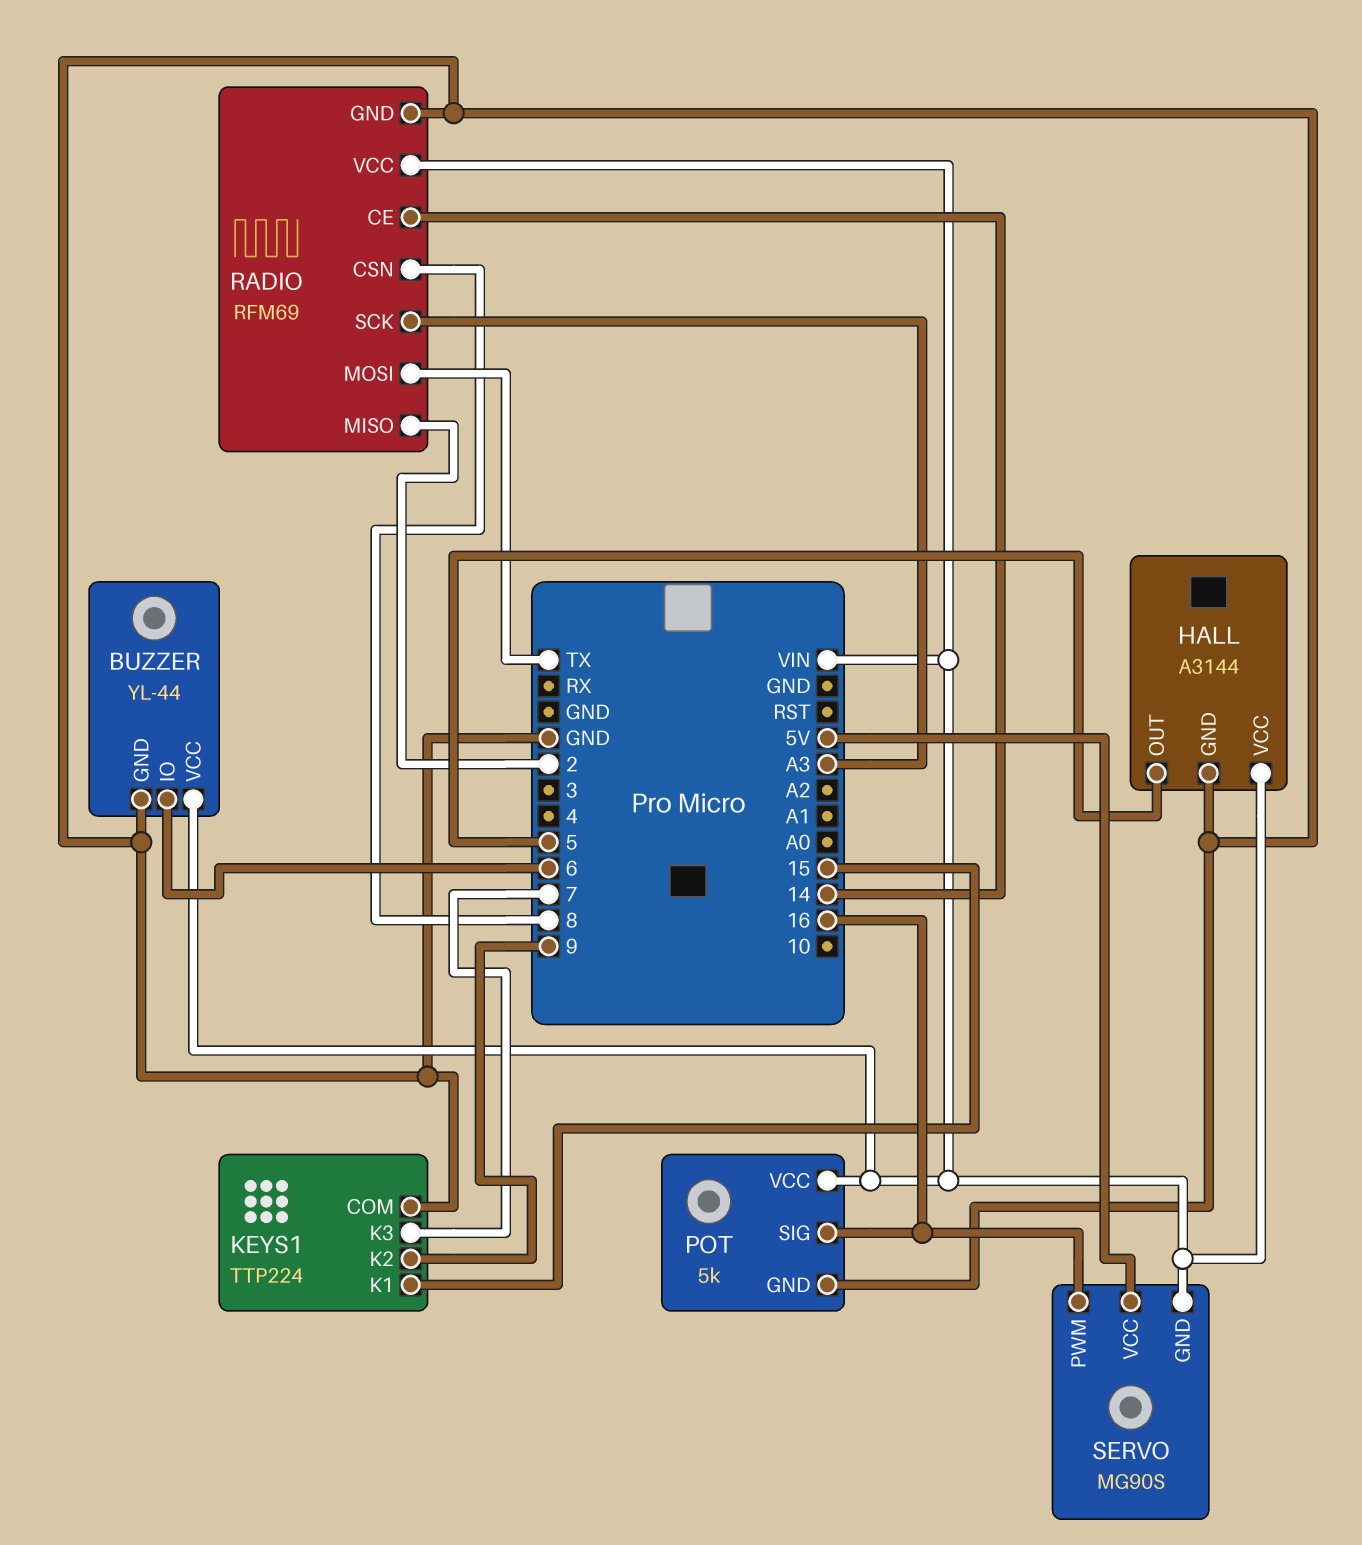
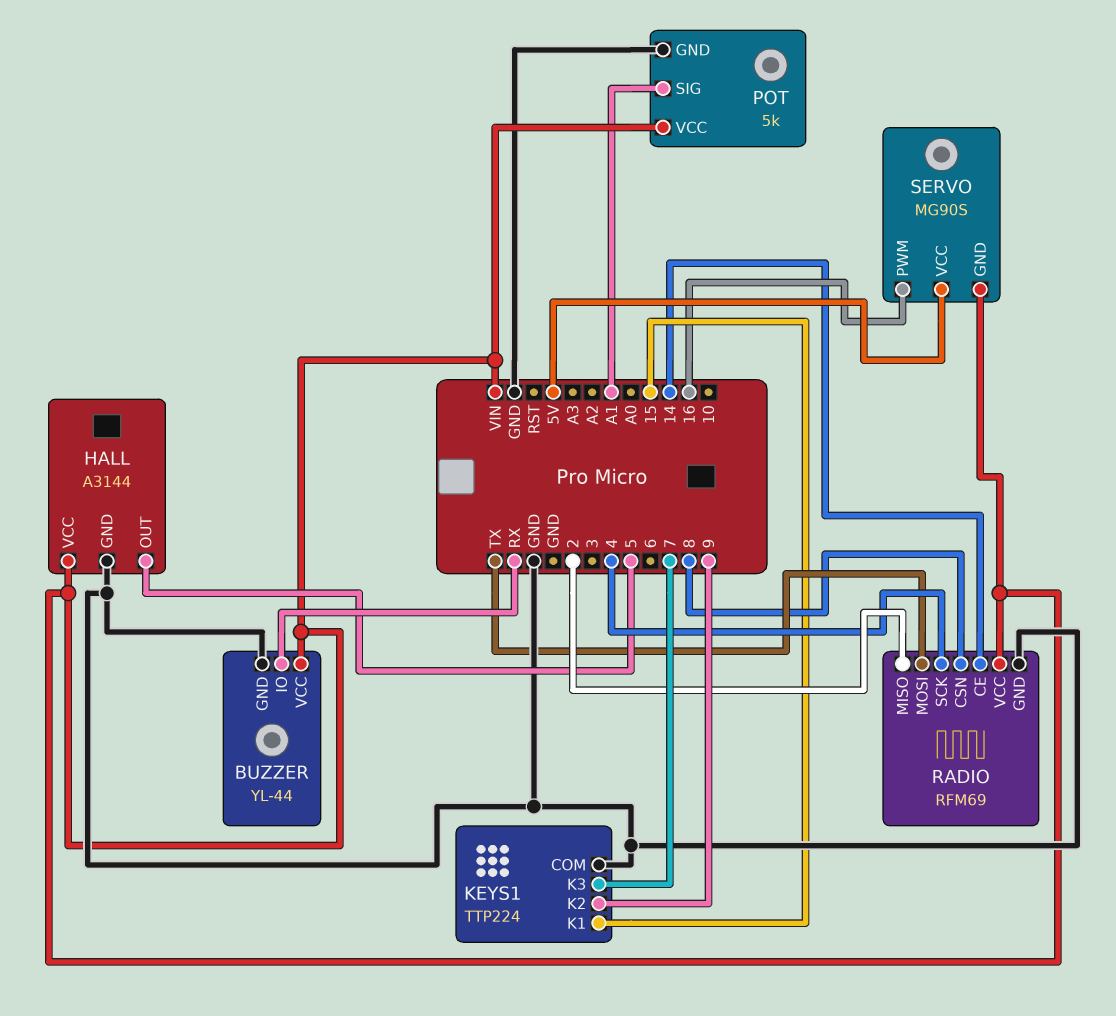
BUZZER pin IO: 6 -> RX
POT pin SIG: 16 -> A1
RADIO pin SCK: A3 -> 4

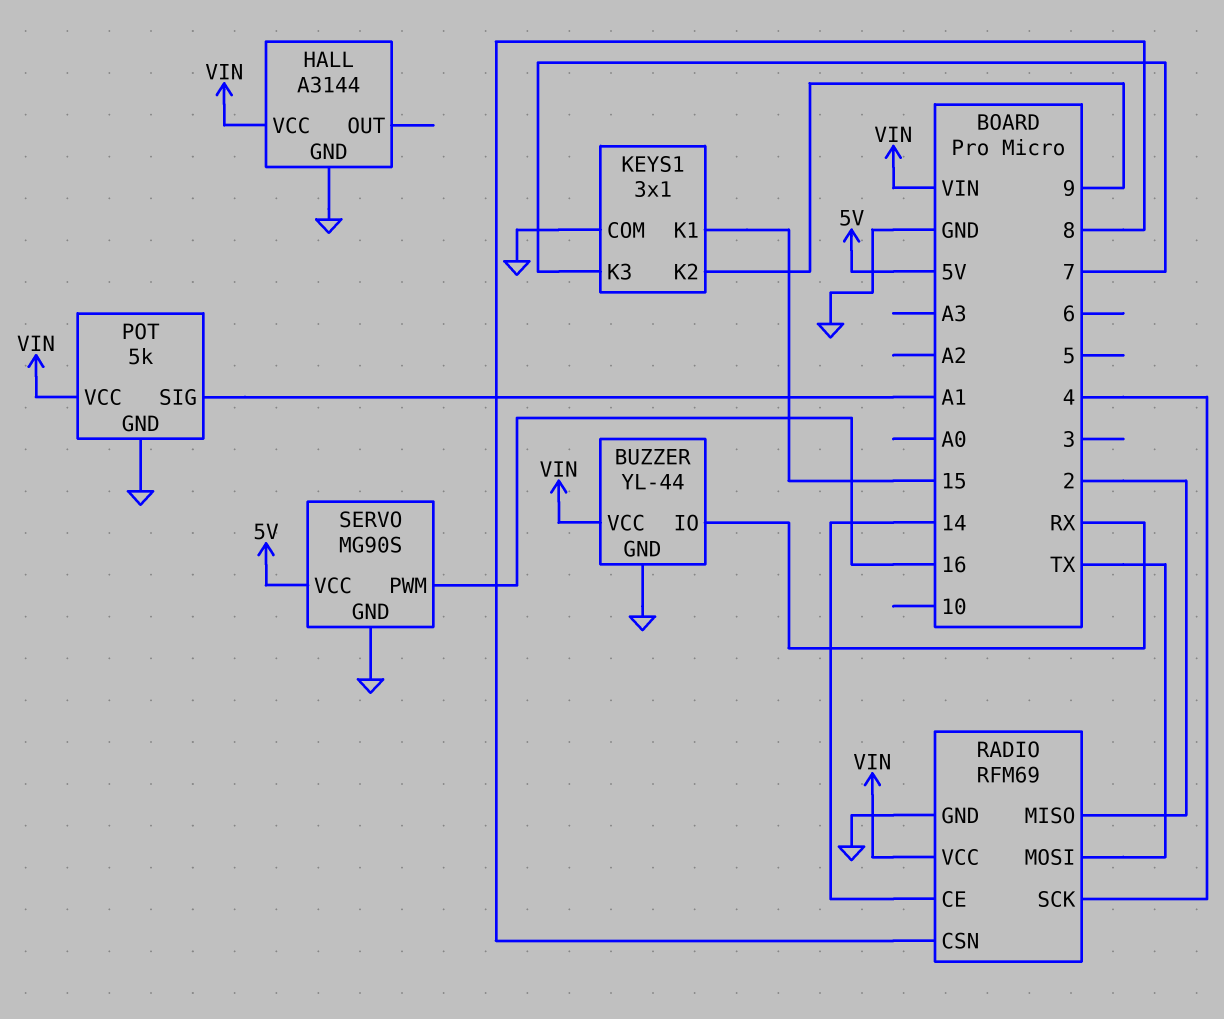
HALL pin OUT: 5 -> none
KEYS1: TTP224 -> 3x1
SERVO pin GND: VIN -> GND

